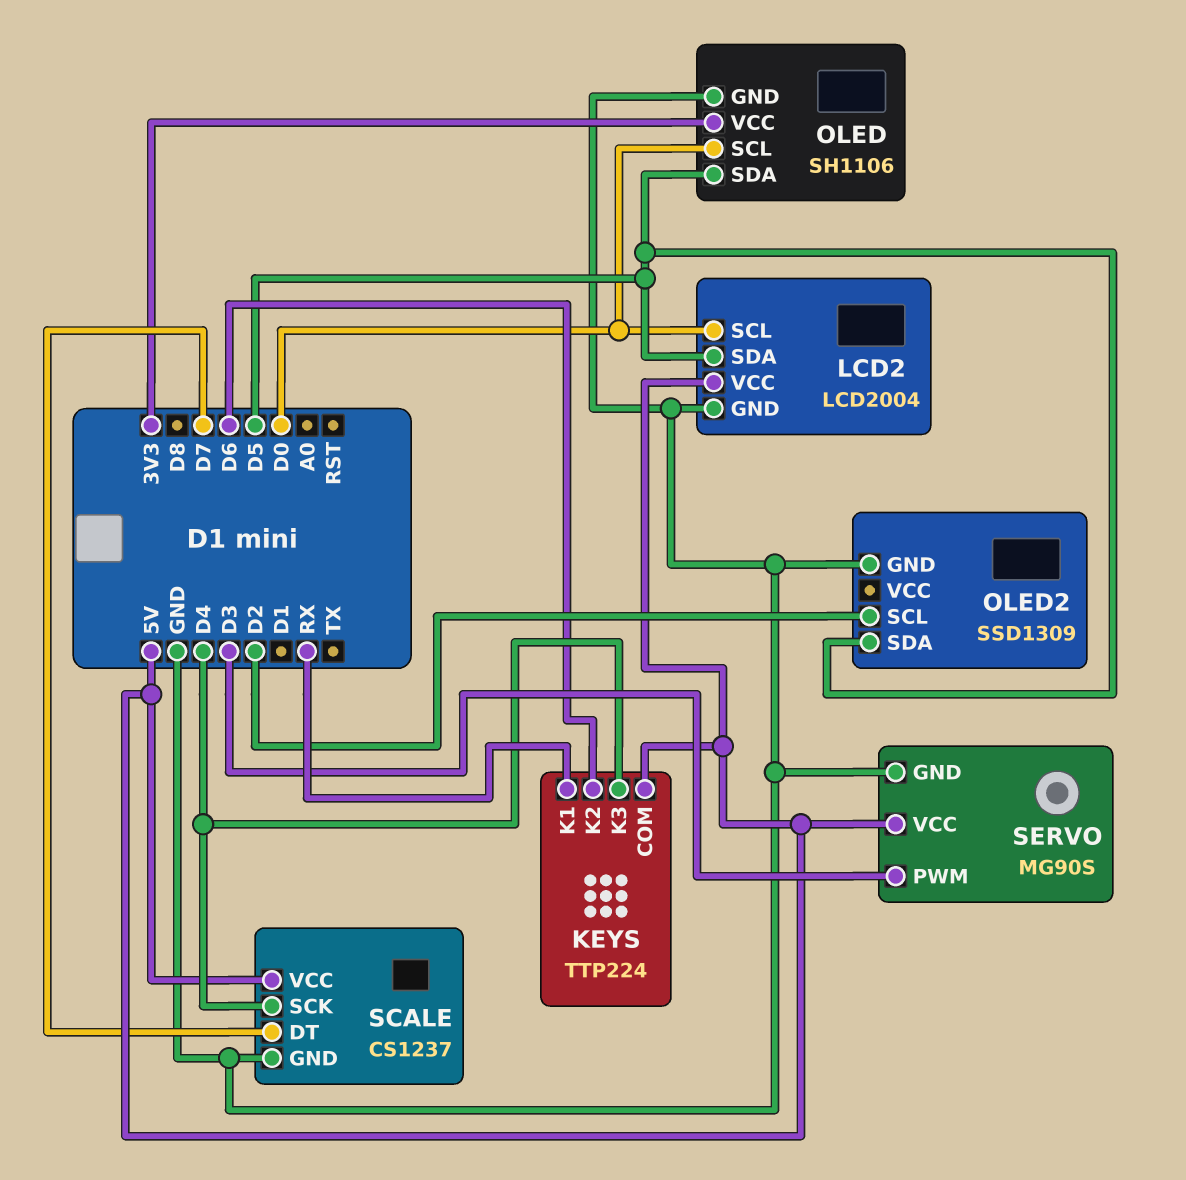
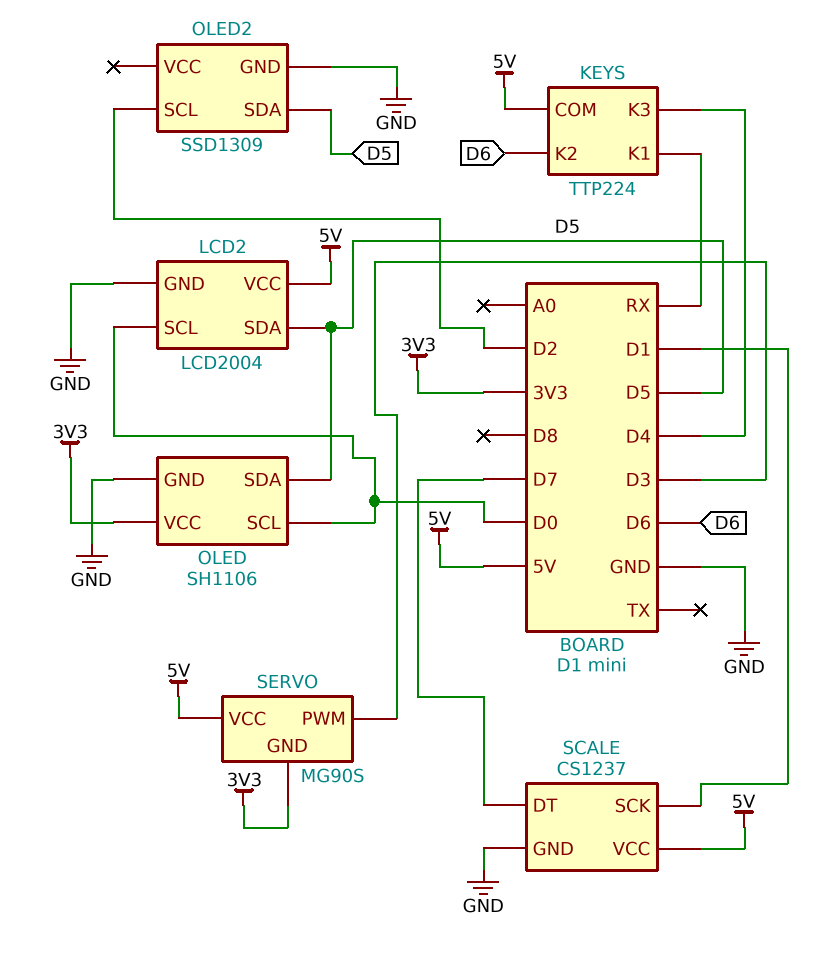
SCALE pin SCK: D4 -> D1
SERVO pin GND: GND -> 3V3

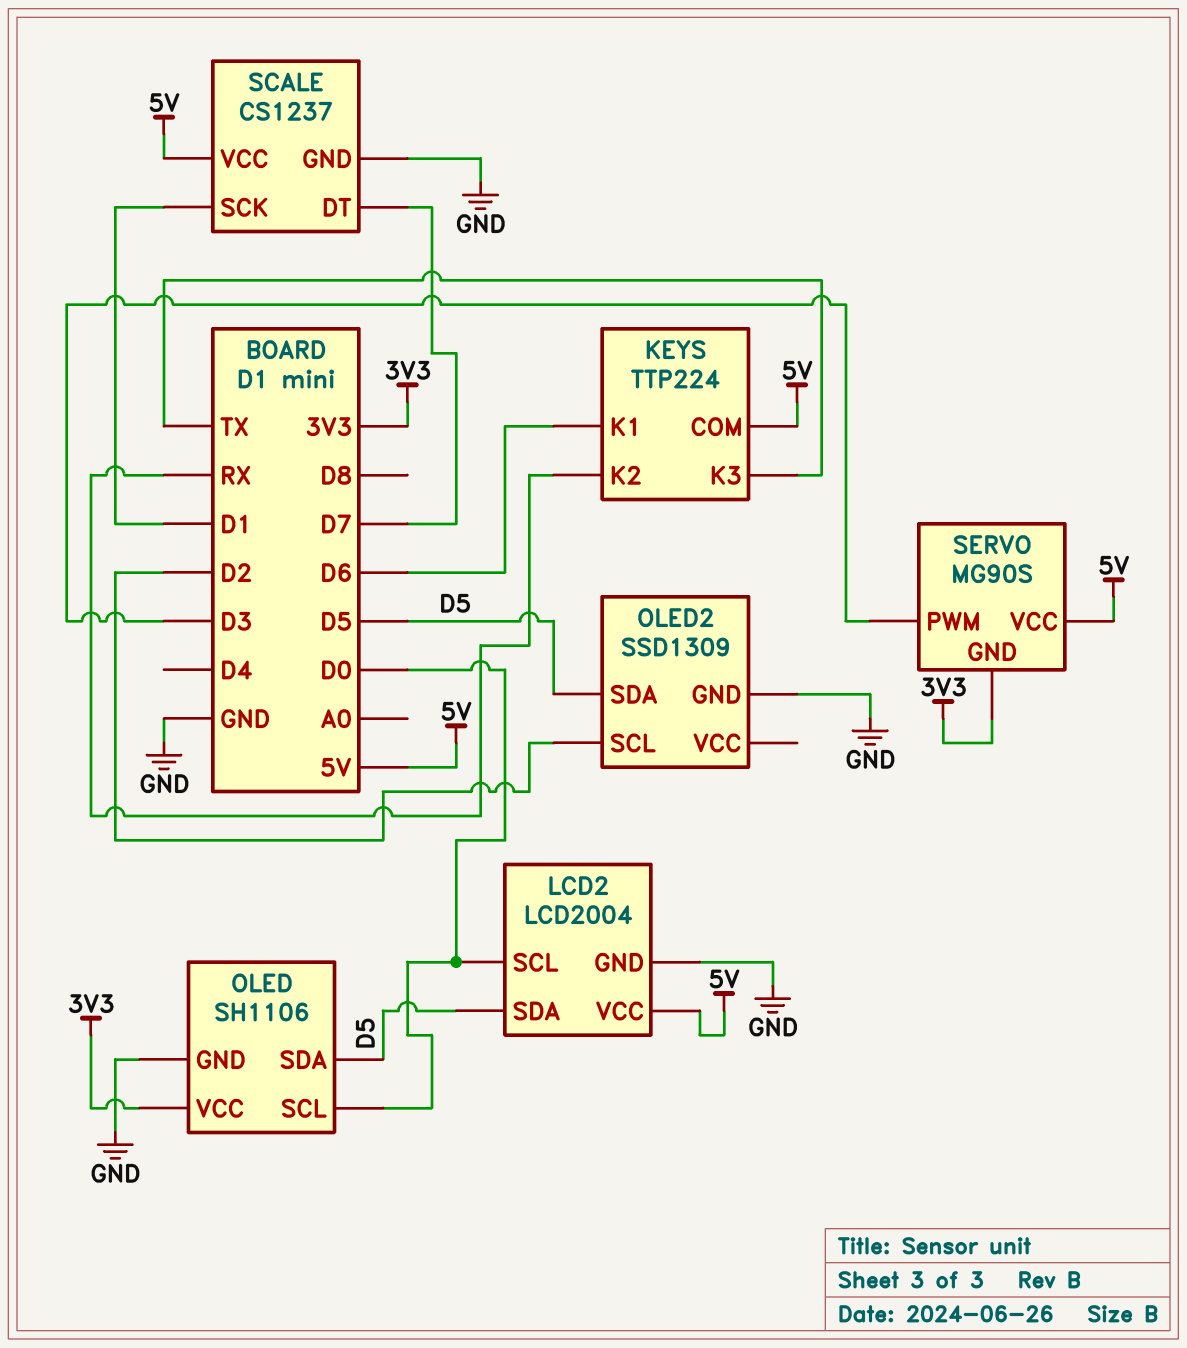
KEYS pin K1: RX -> D6
KEYS pin K2: D6 -> RX
KEYS pin K3: D4 -> TX

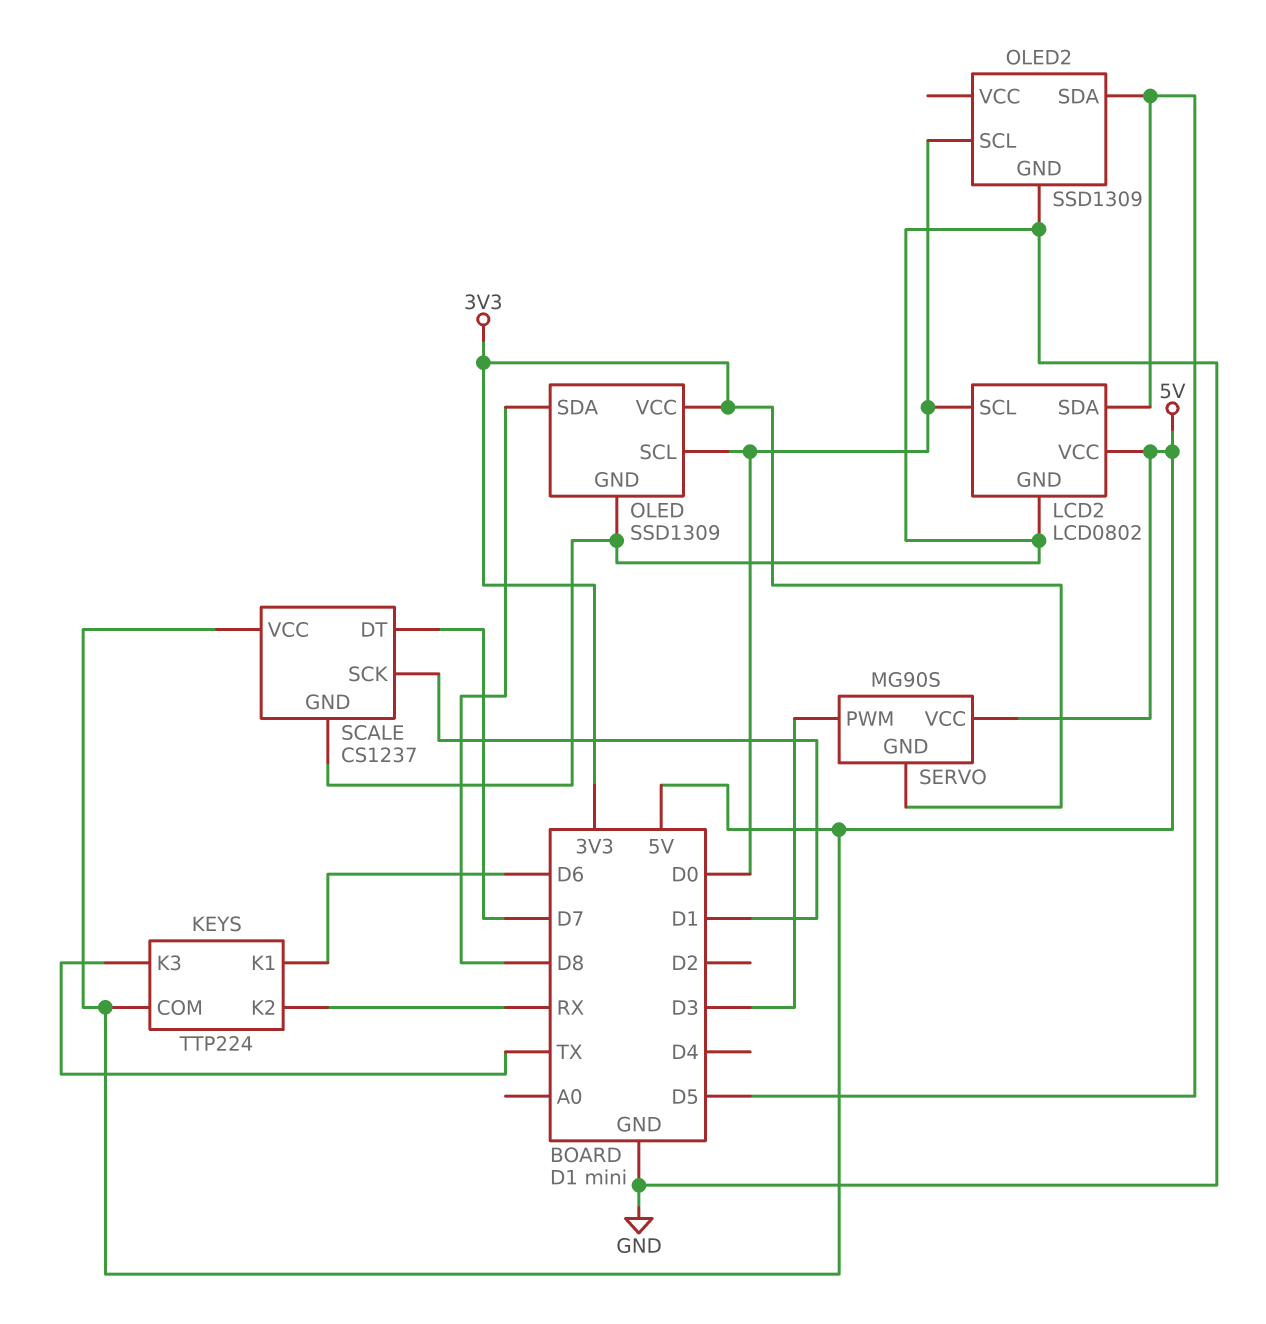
LCD2: LCD2004 -> LCD0802
OLED: SH1106 -> SSD1309
OLED pin SDA: D5 -> D8
OLED2 pin SCL: D2 -> D0

